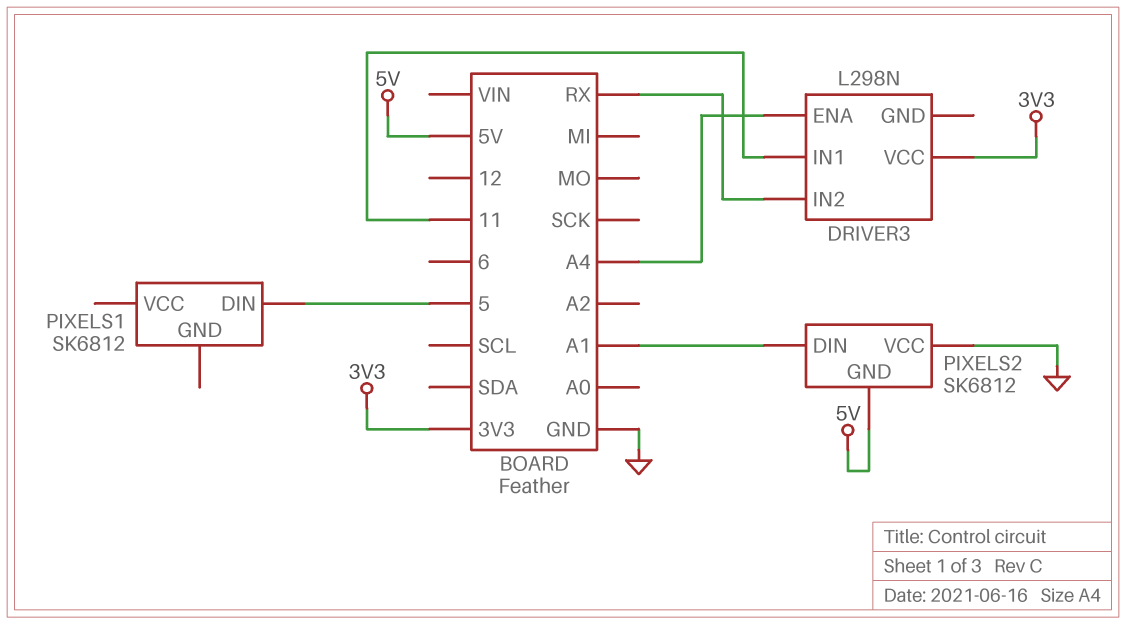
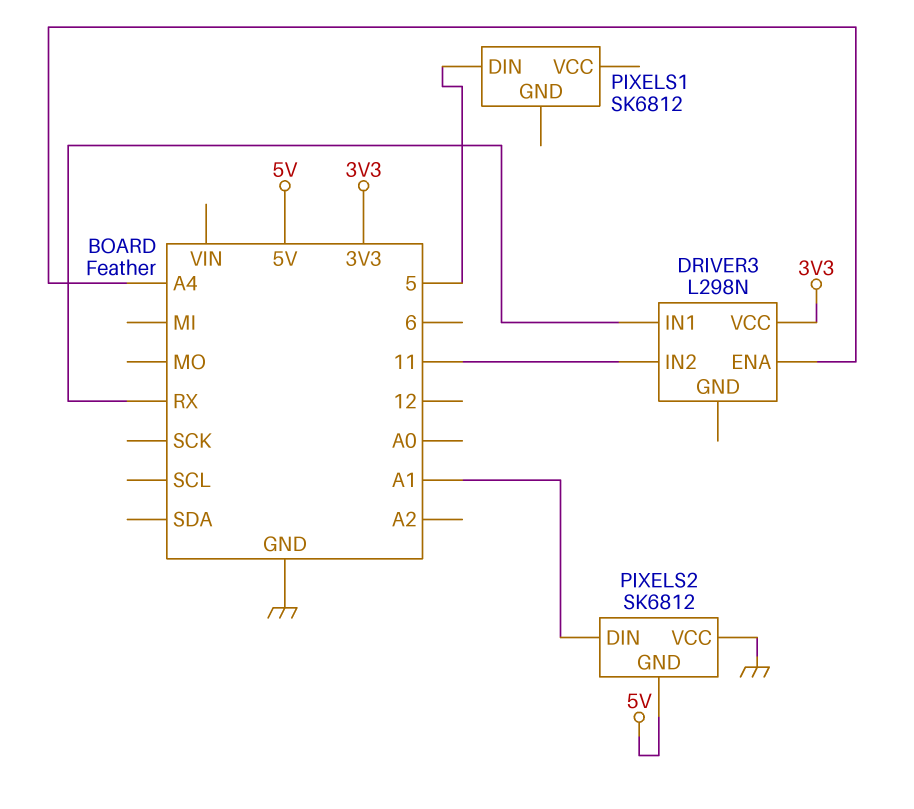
DRIVER3 pin IN1: 11 -> RX
DRIVER3 pin IN2: RX -> 11

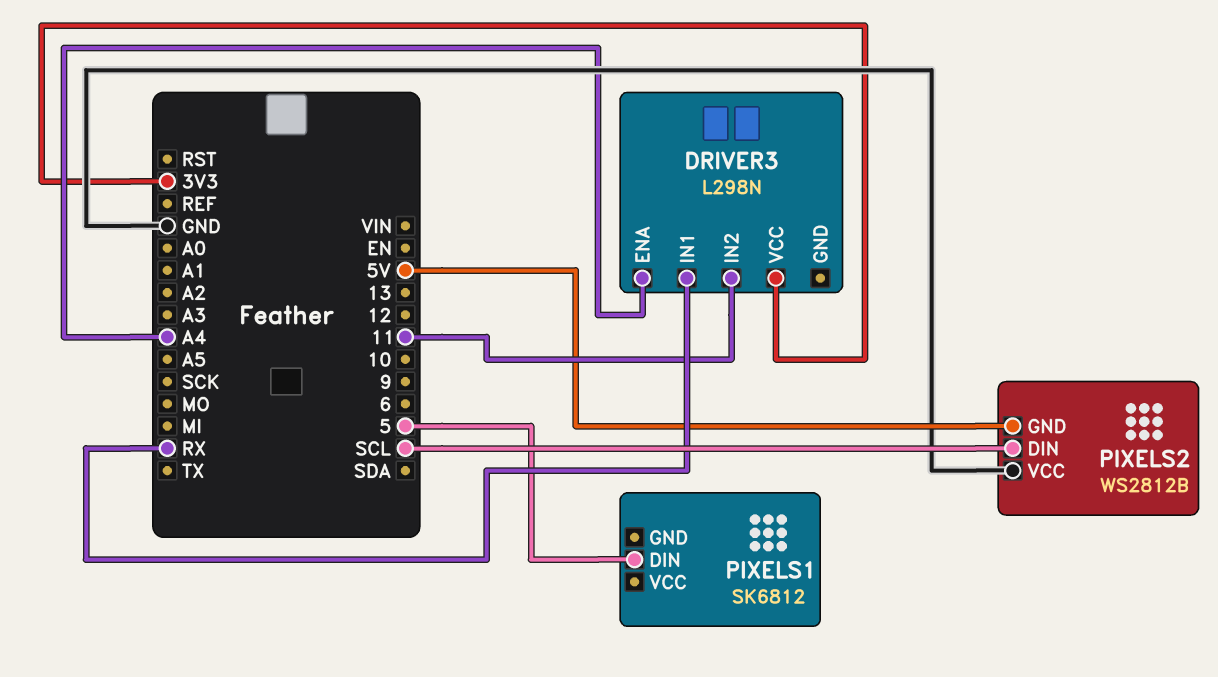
PIXELS2: SK6812 -> WS2812B
PIXELS2 pin DIN: A1 -> SCL

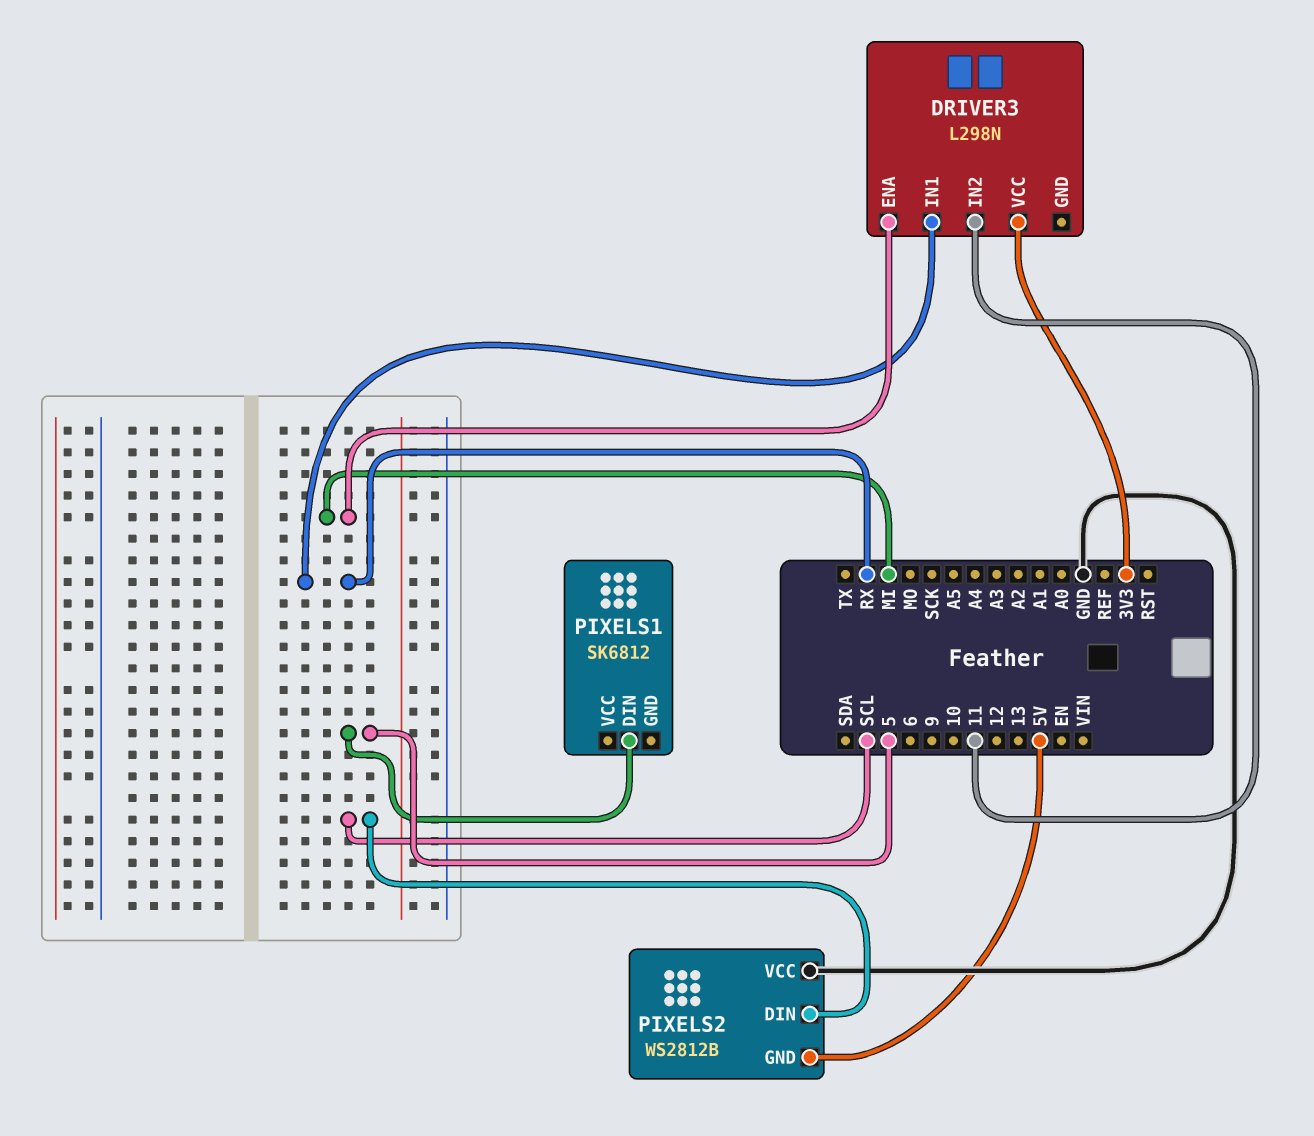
DRIVER3 pin ENA: A4 -> MI

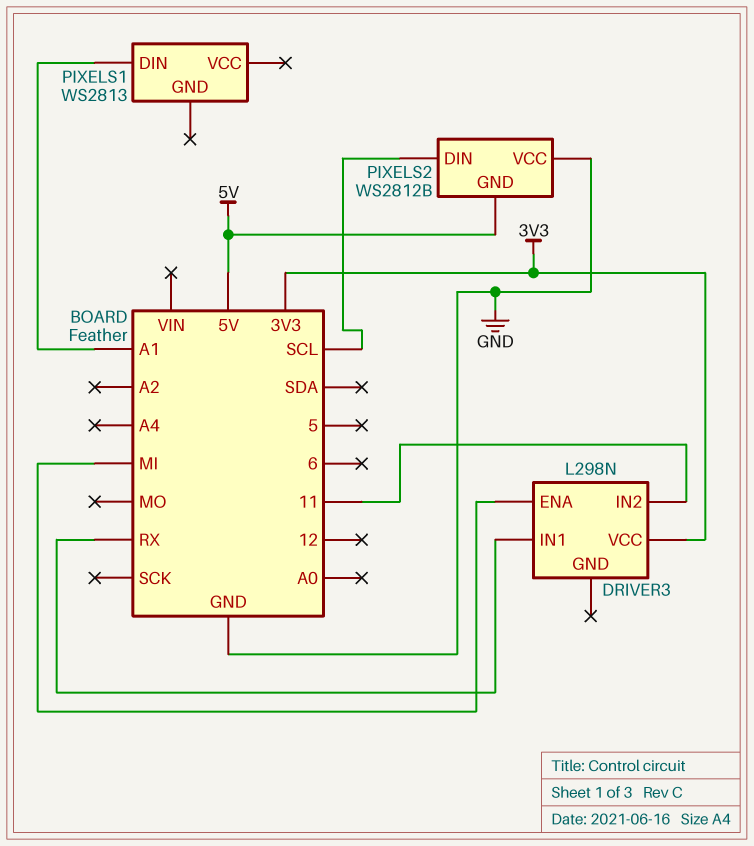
PIXELS1: SK6812 -> WS2813
PIXELS1 pin DIN: 5 -> A1

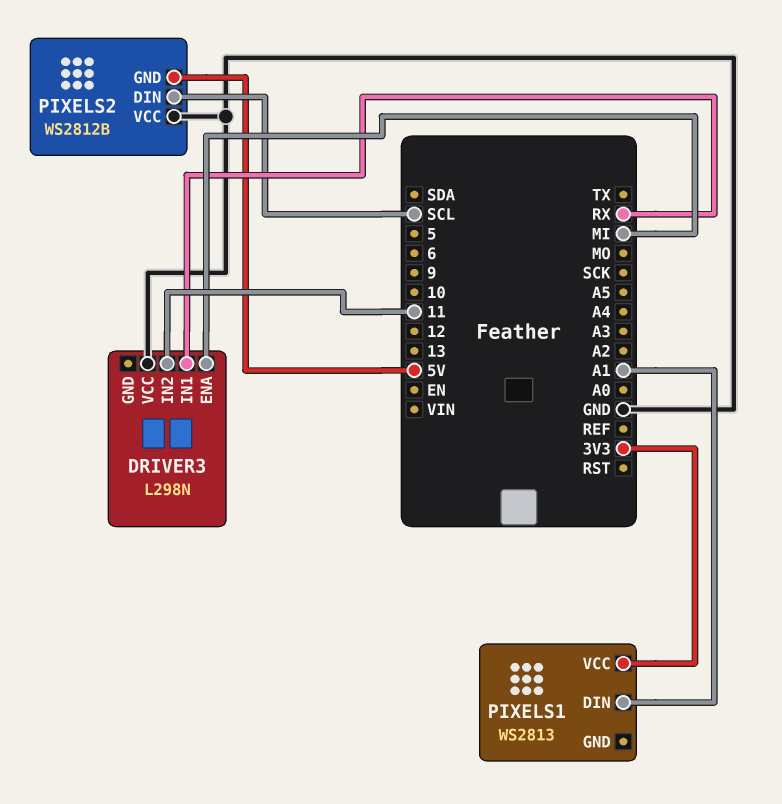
DRIVER3 pin VCC: 3V3 -> GND
PIXELS1 pin VCC: none -> 3V3

